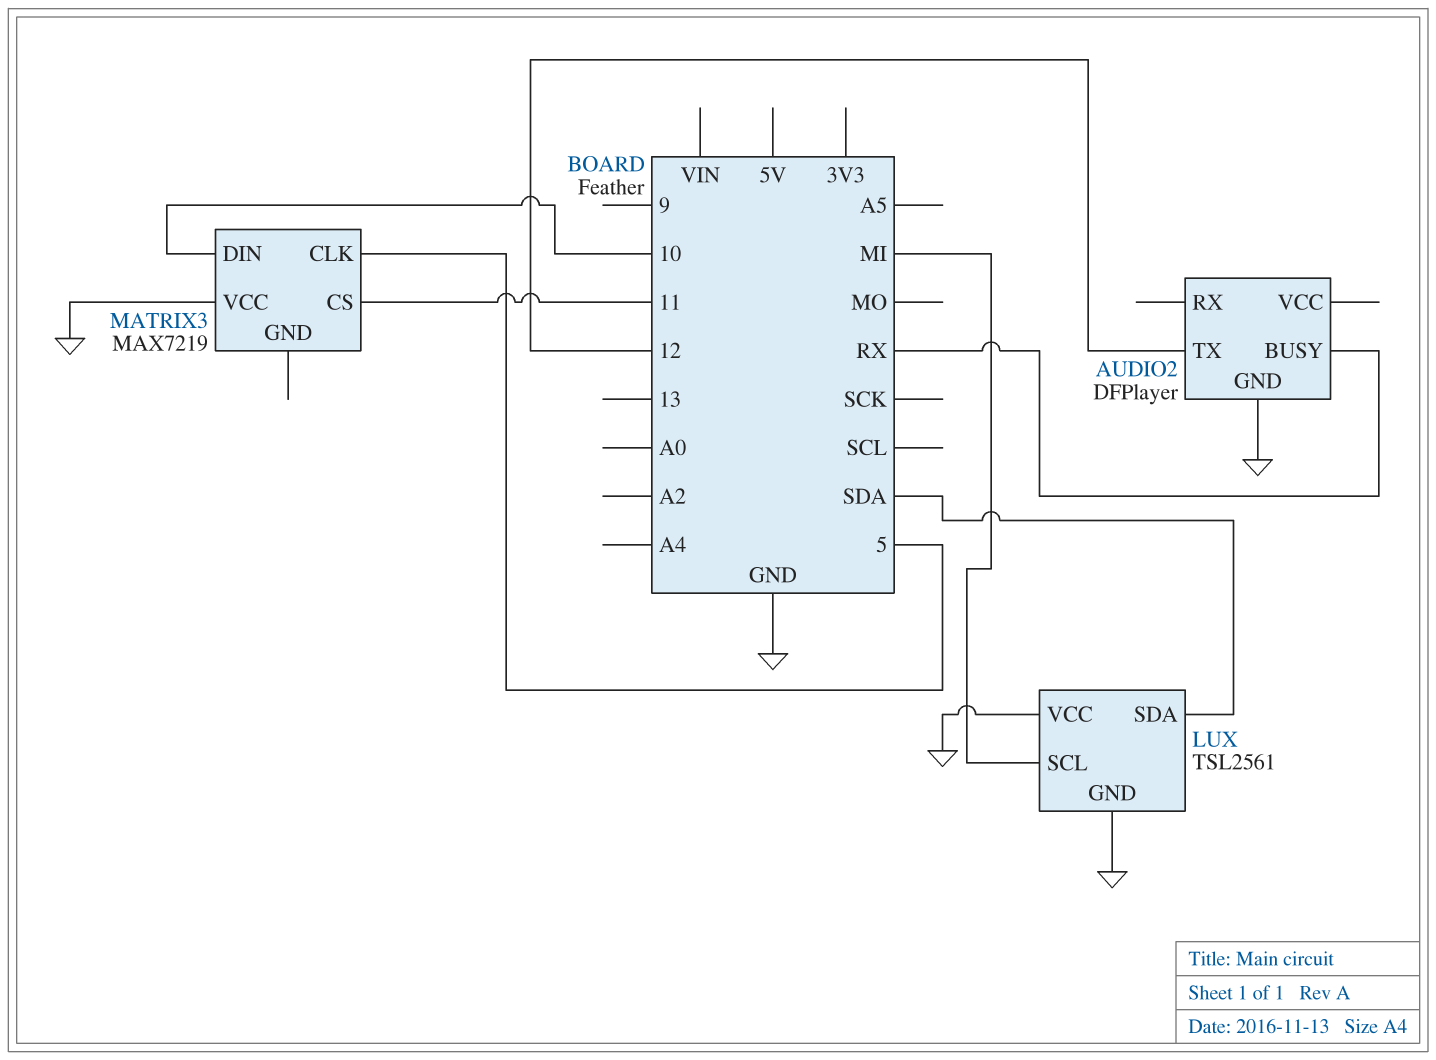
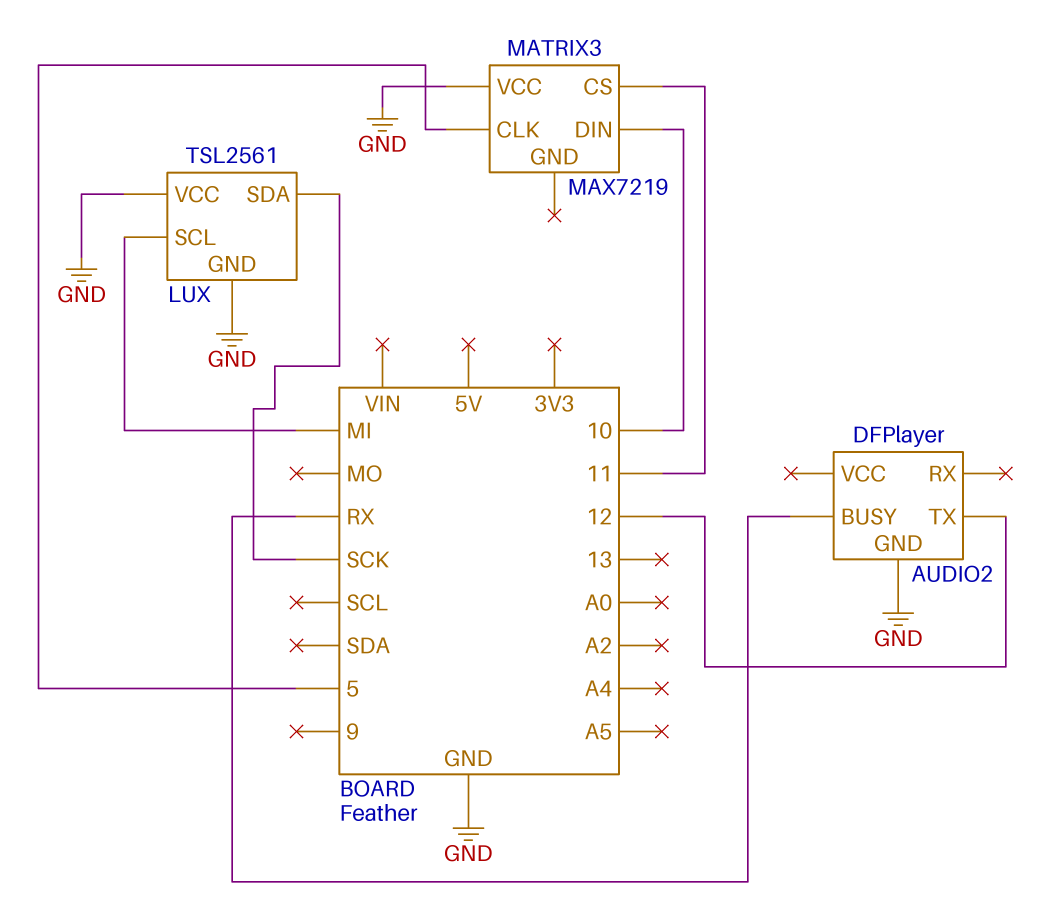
LUX pin SDA: SDA -> SCK

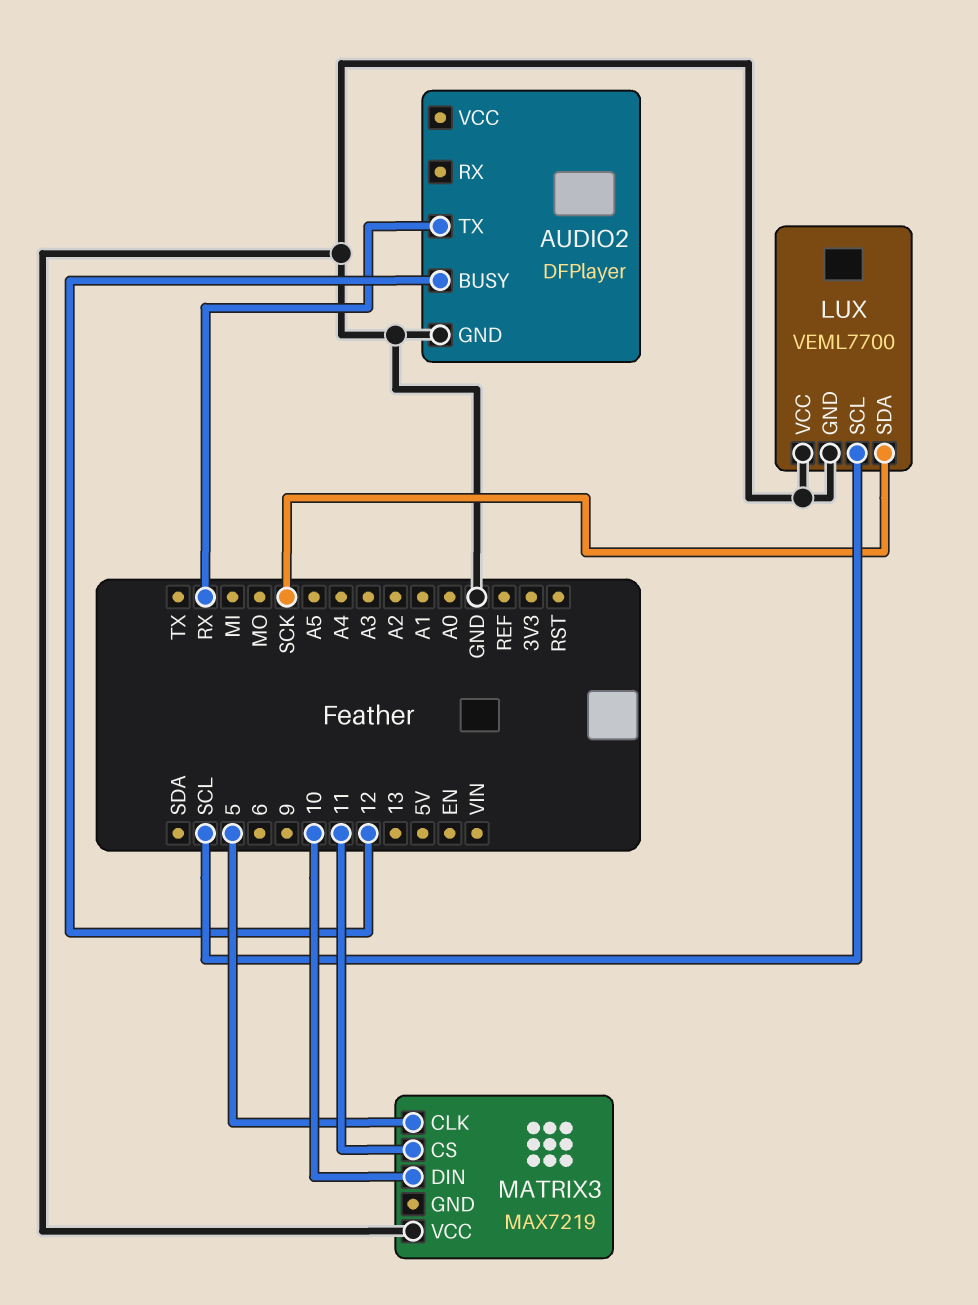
AUDIO2 pin BUSY: RX -> 12
AUDIO2 pin TX: 12 -> RX
LUX: TSL2561 -> VEML7700
LUX pin SCL: MI -> SCL

